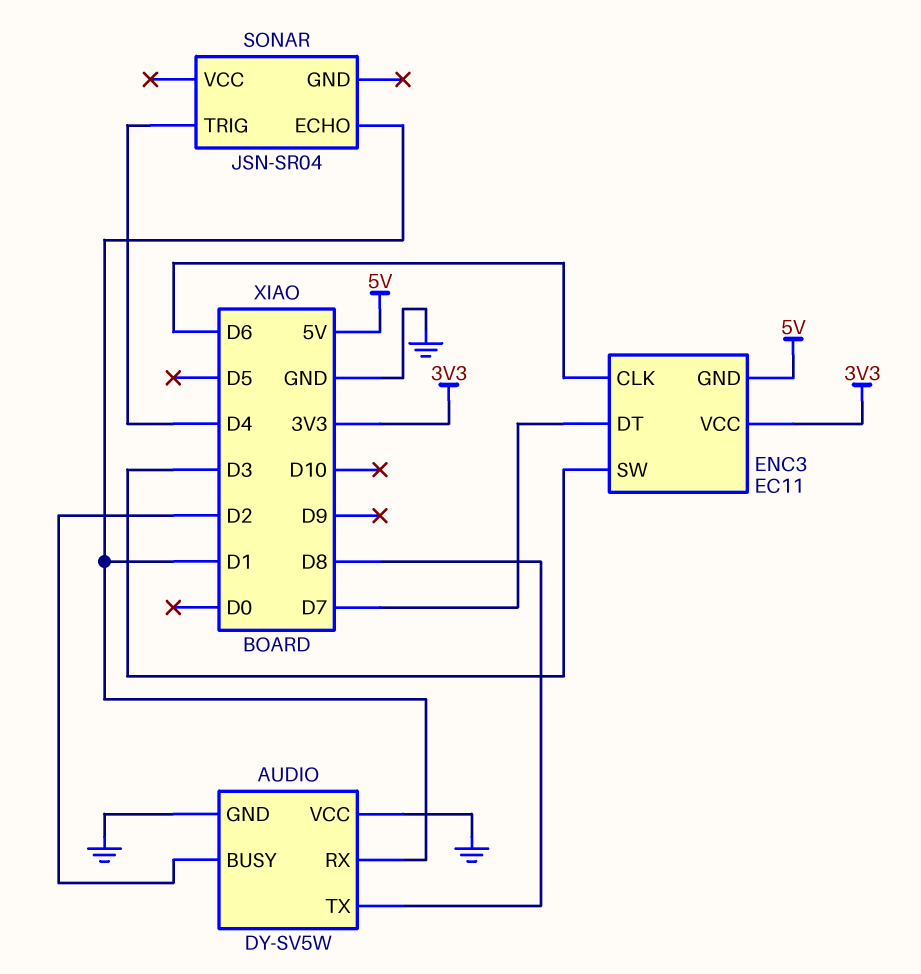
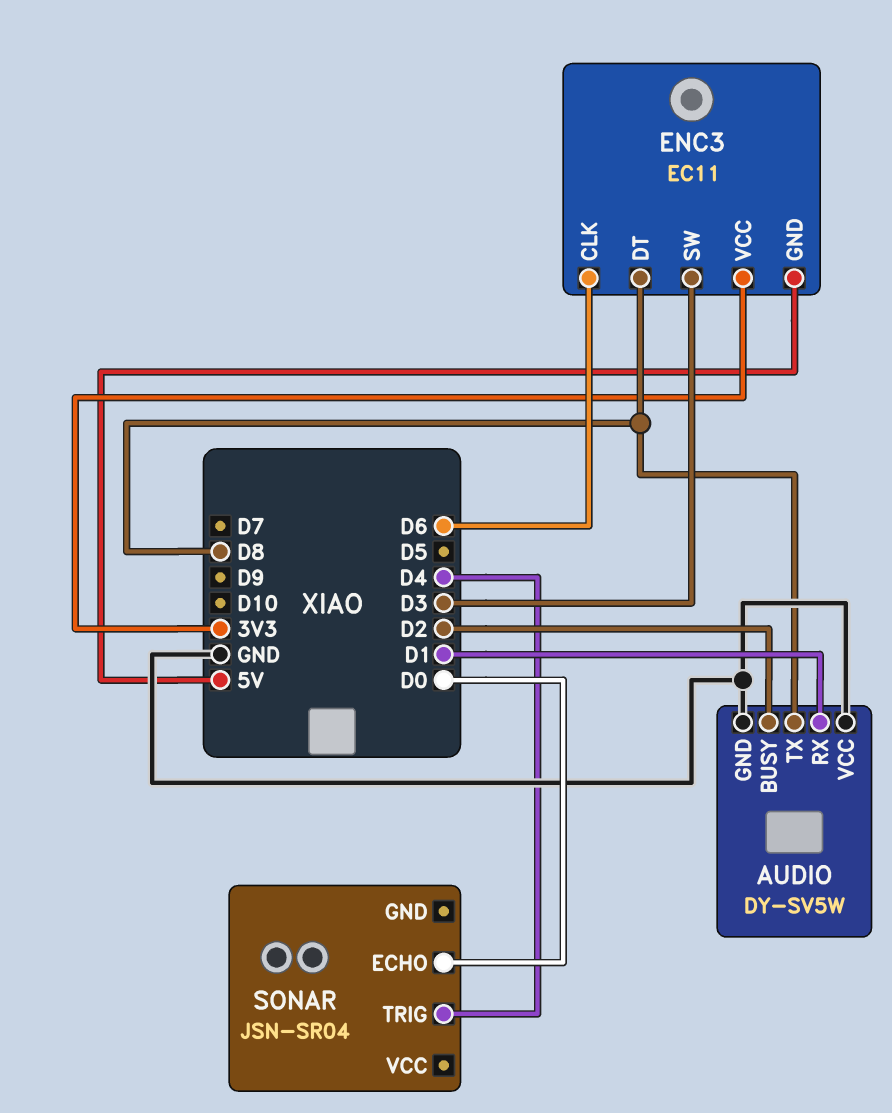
ENC3 pin DT: D7 -> D8
SONAR pin ECHO: D1 -> D0

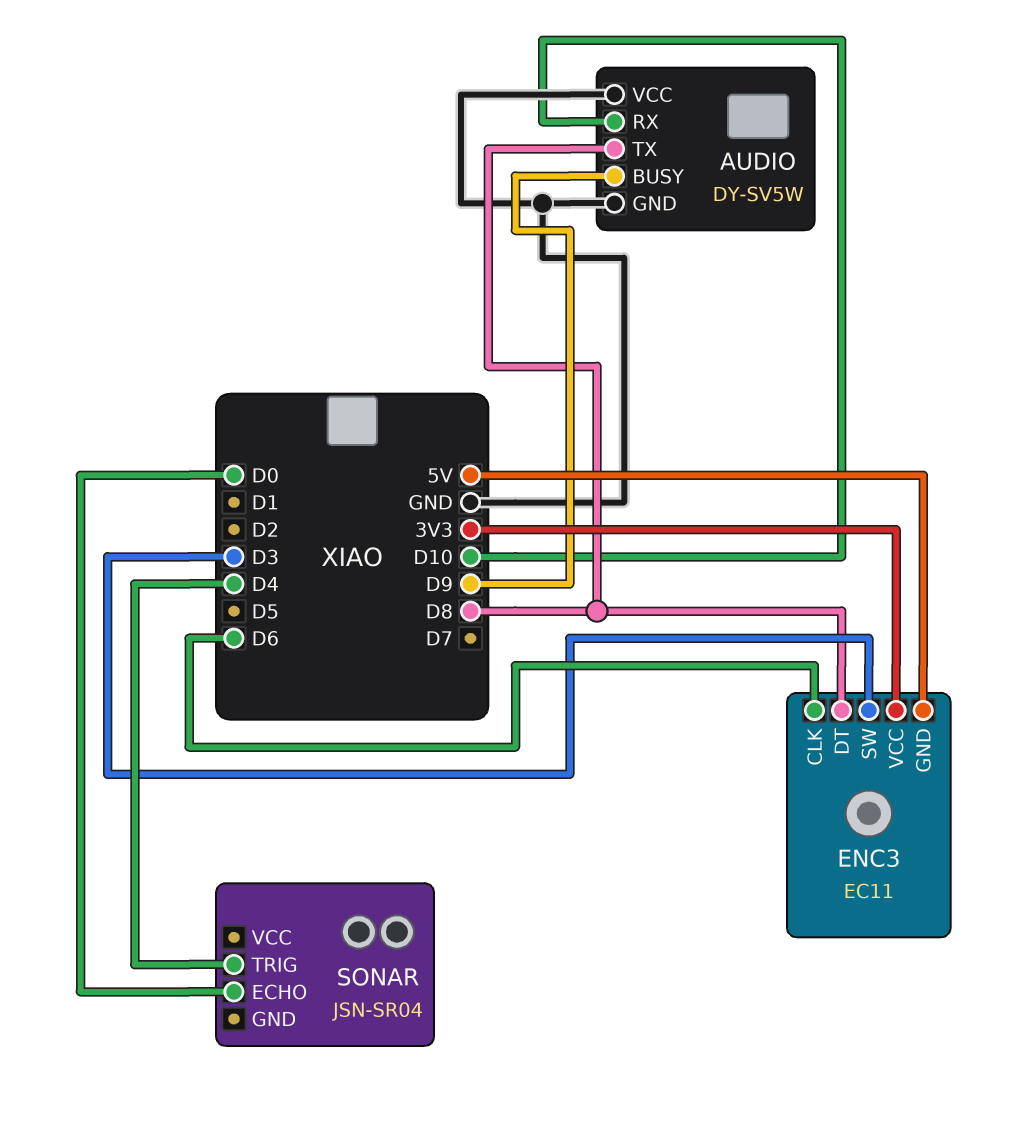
AUDIO pin BUSY: D2 -> D9
AUDIO pin RX: D1 -> D10

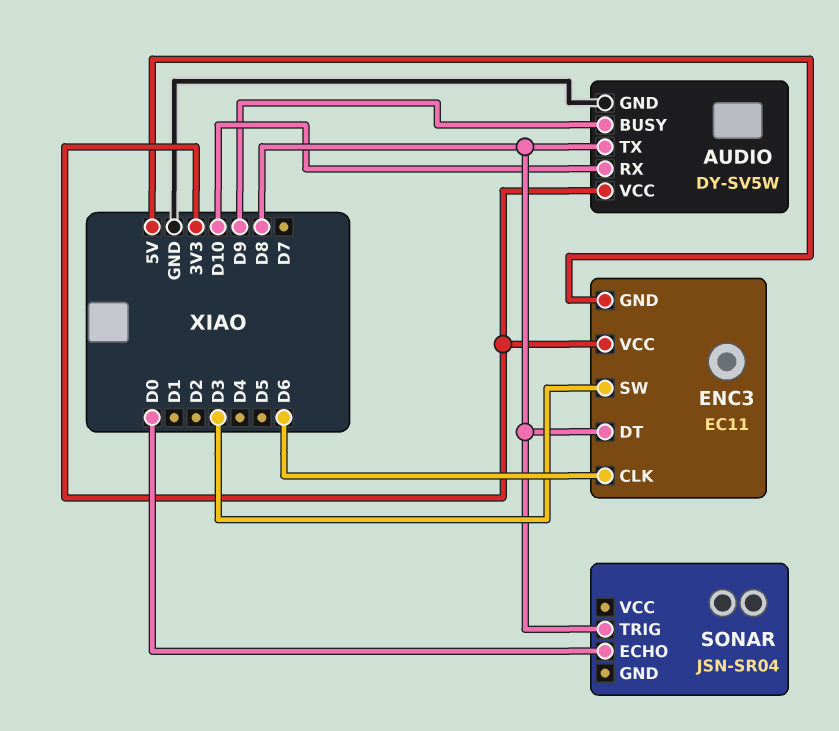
AUDIO pin VCC: GND -> 3V3
SONAR pin TRIG: D4 -> D8

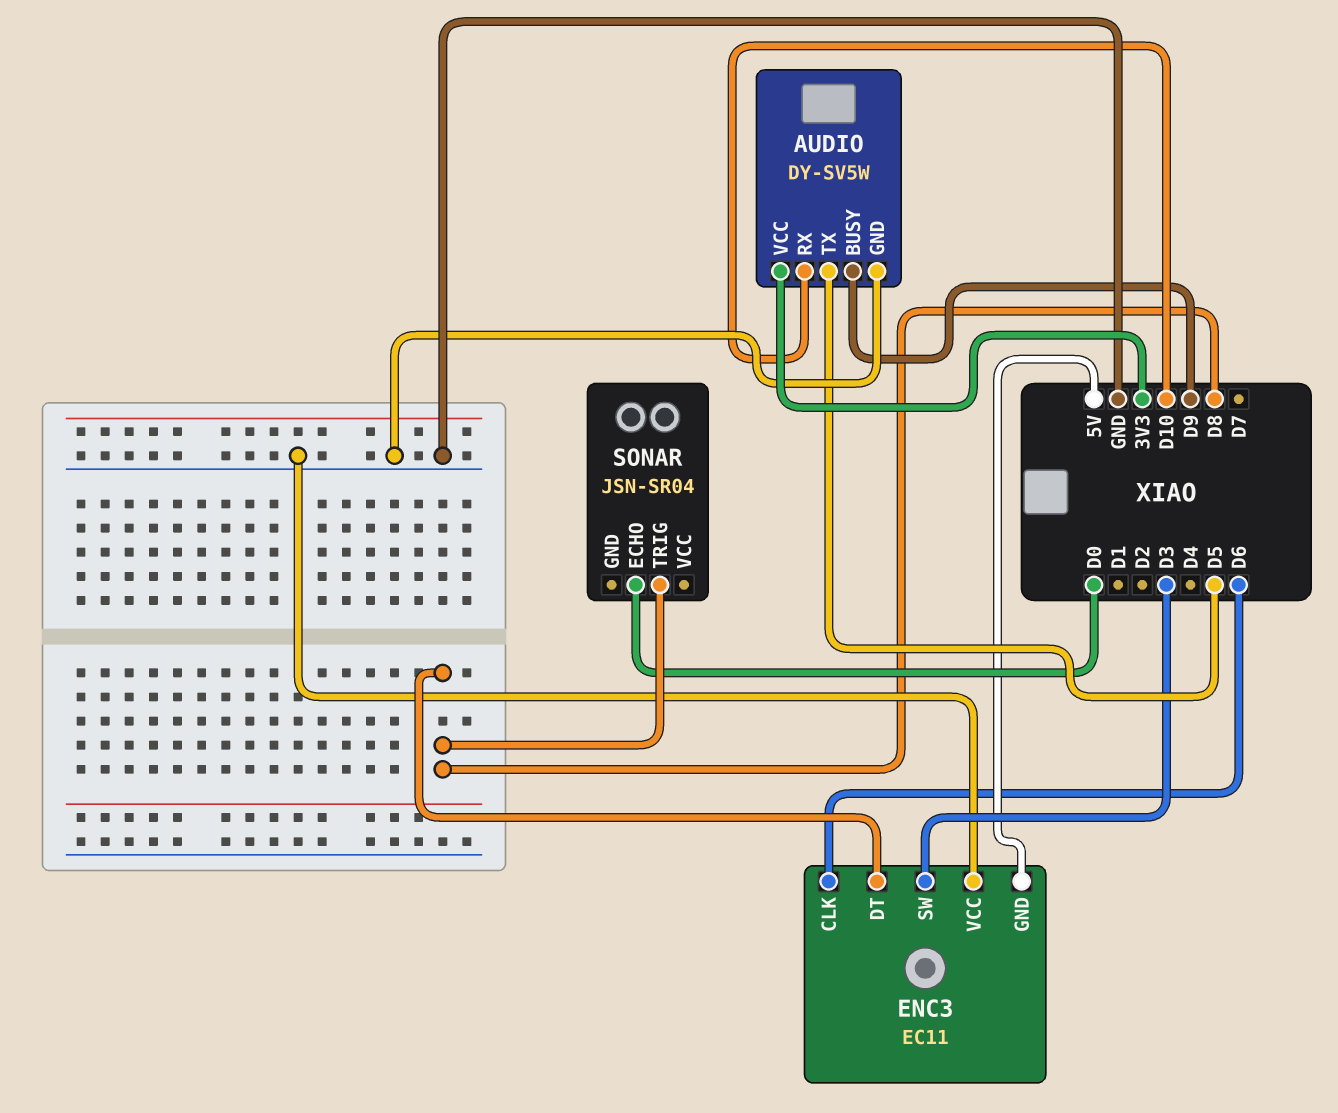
AUDIO pin TX: D8 -> D5
ENC3 pin VCC: 3V3 -> GND

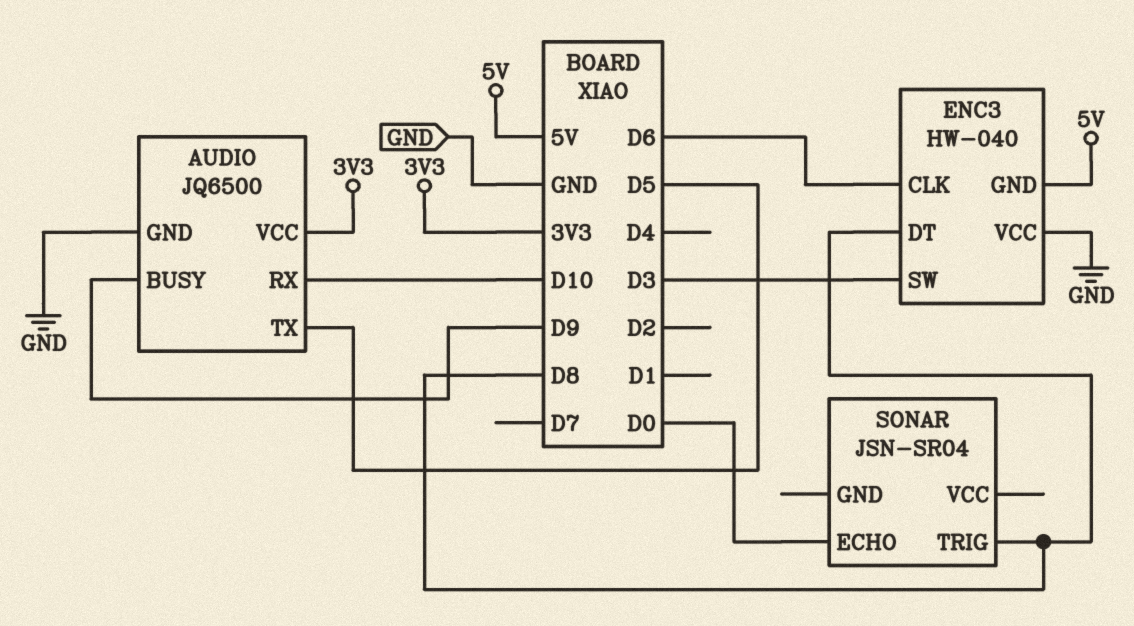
AUDIO: DY-SV5W -> JQ6500
ENC3: EC11 -> HW-040

